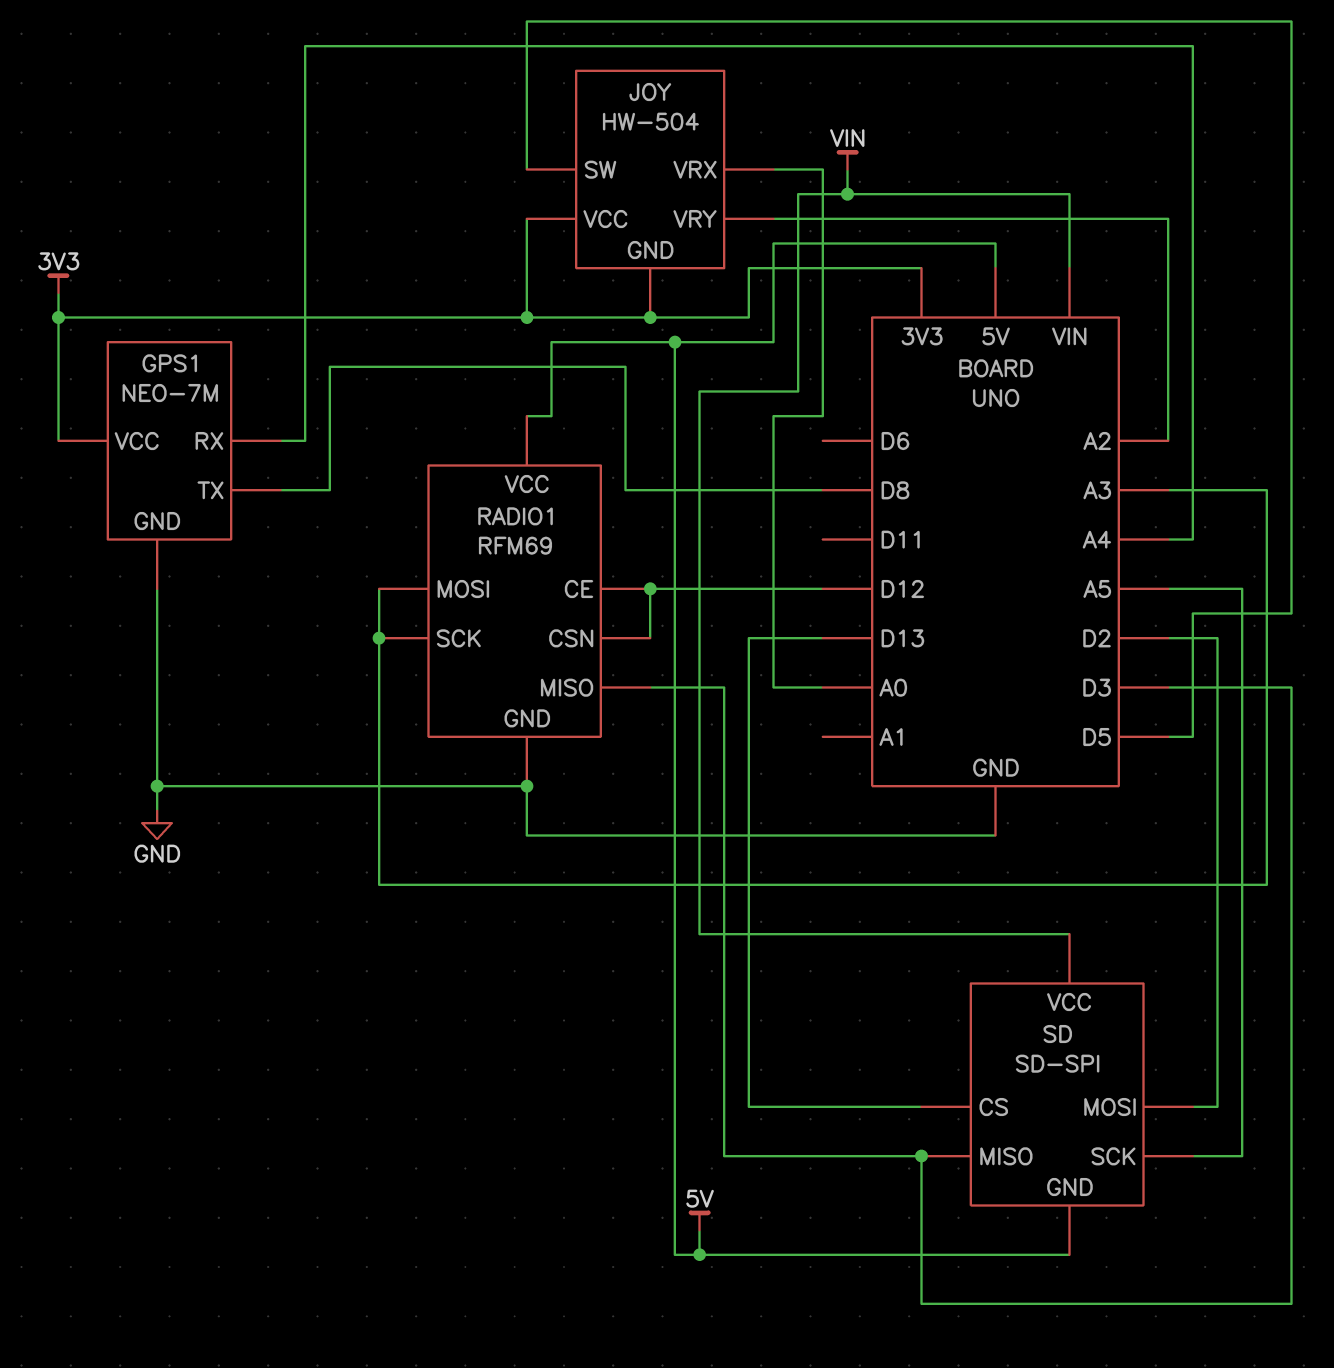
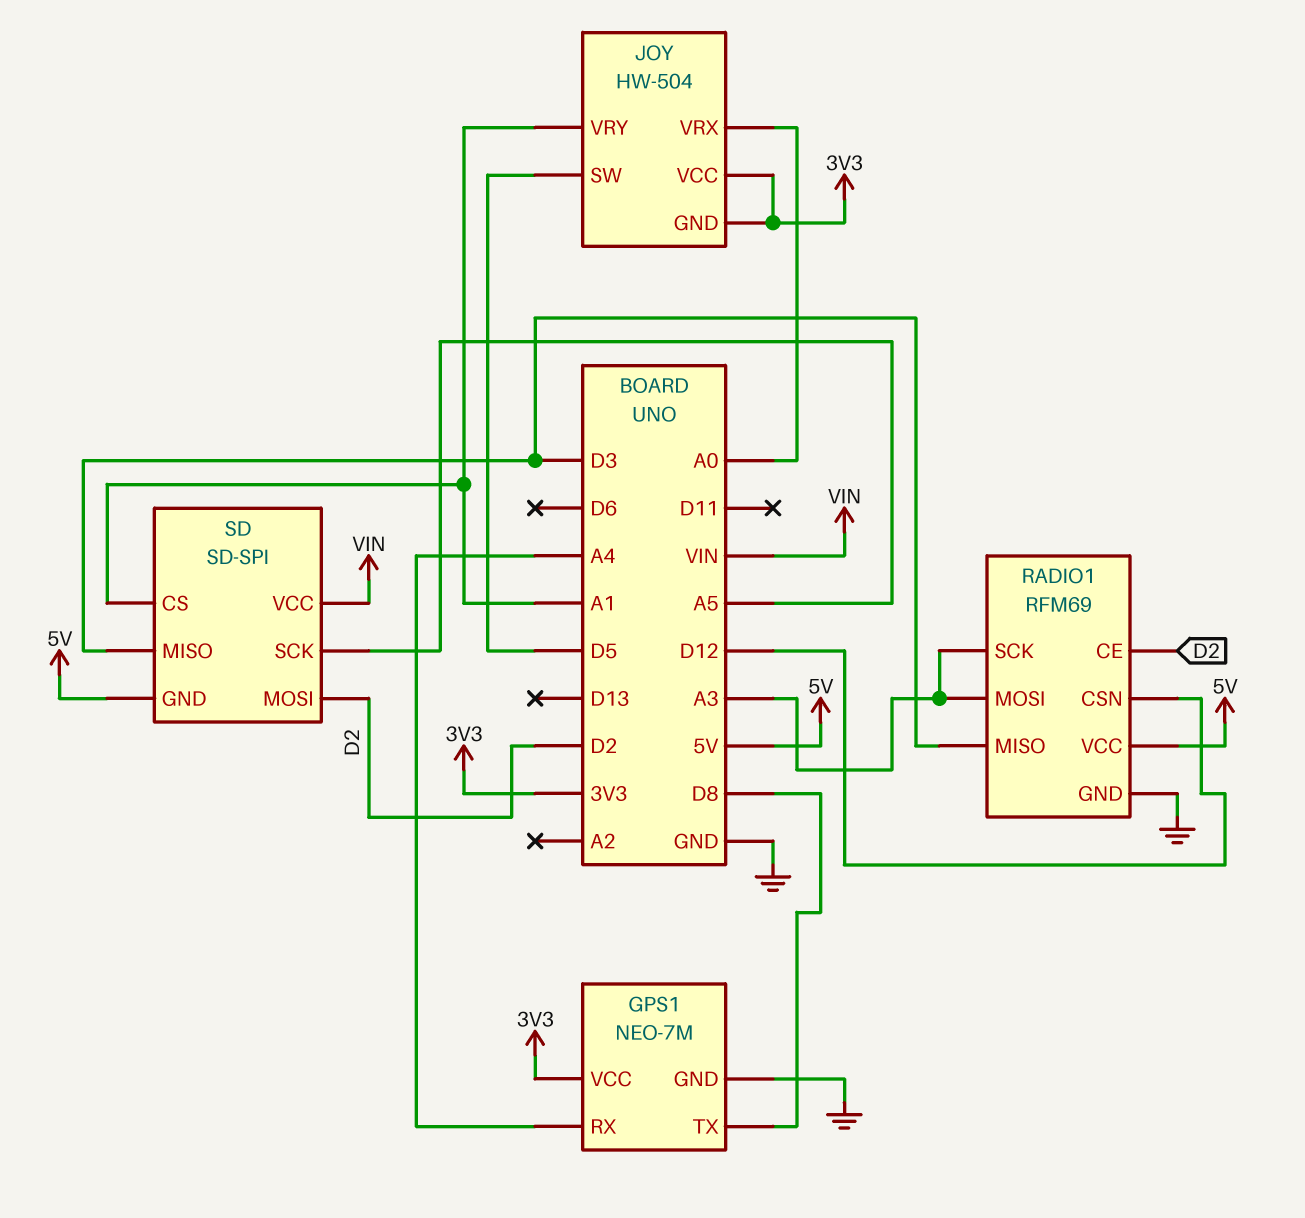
JOY pin VRY: A2 -> A1
RADIO1 pin CE: D12 -> D2
SD pin CS: D13 -> A1

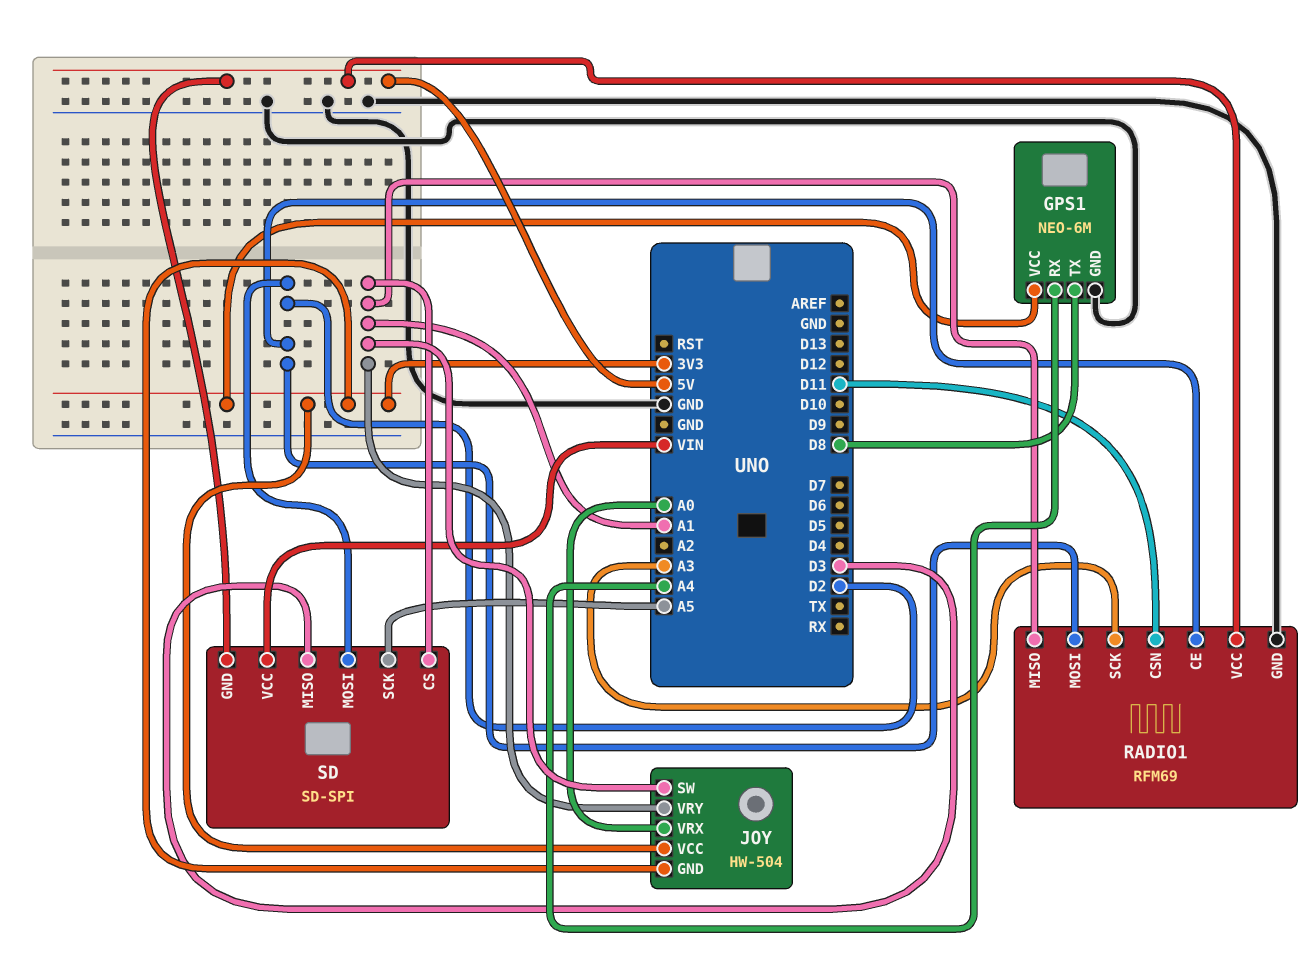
GPS1: NEO-7M -> NEO-6M
JOY pin SW: D5 -> A1
RADIO1 pin CSN: D12 -> D11
RADIO1 pin MISO: D3 -> A1
RADIO1 pin MOSI: A3 -> D2

